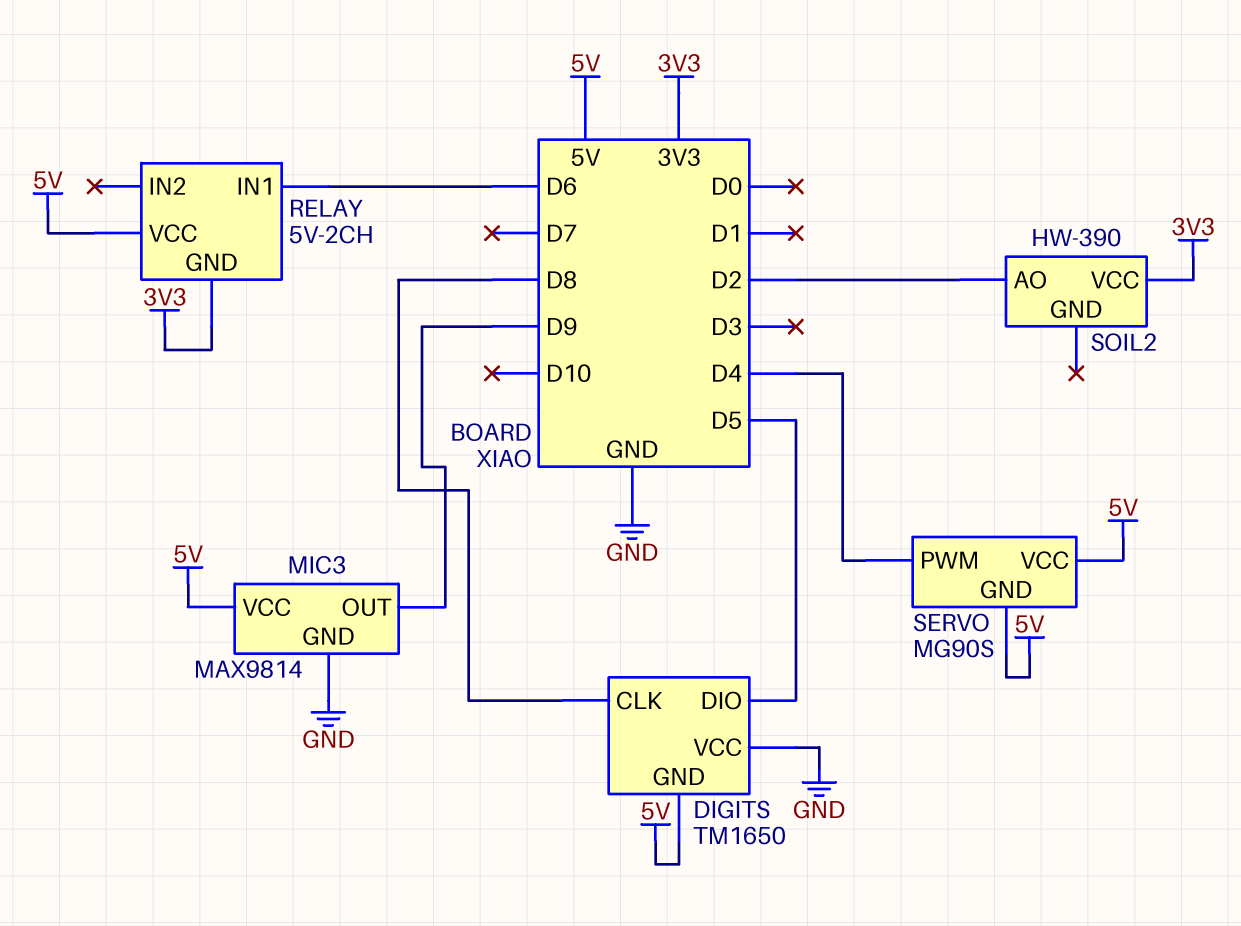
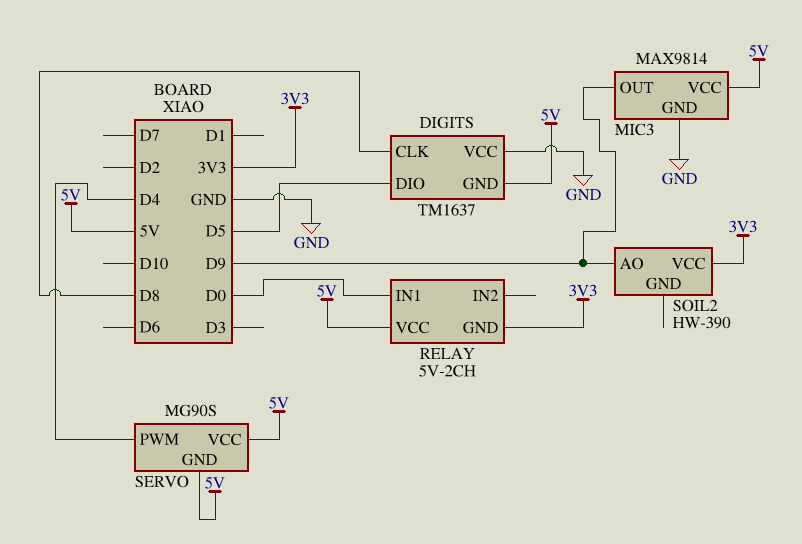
DIGITS: TM1650 -> TM1637
RELAY pin IN1: D6 -> D0
SOIL2 pin AO: D2 -> D9

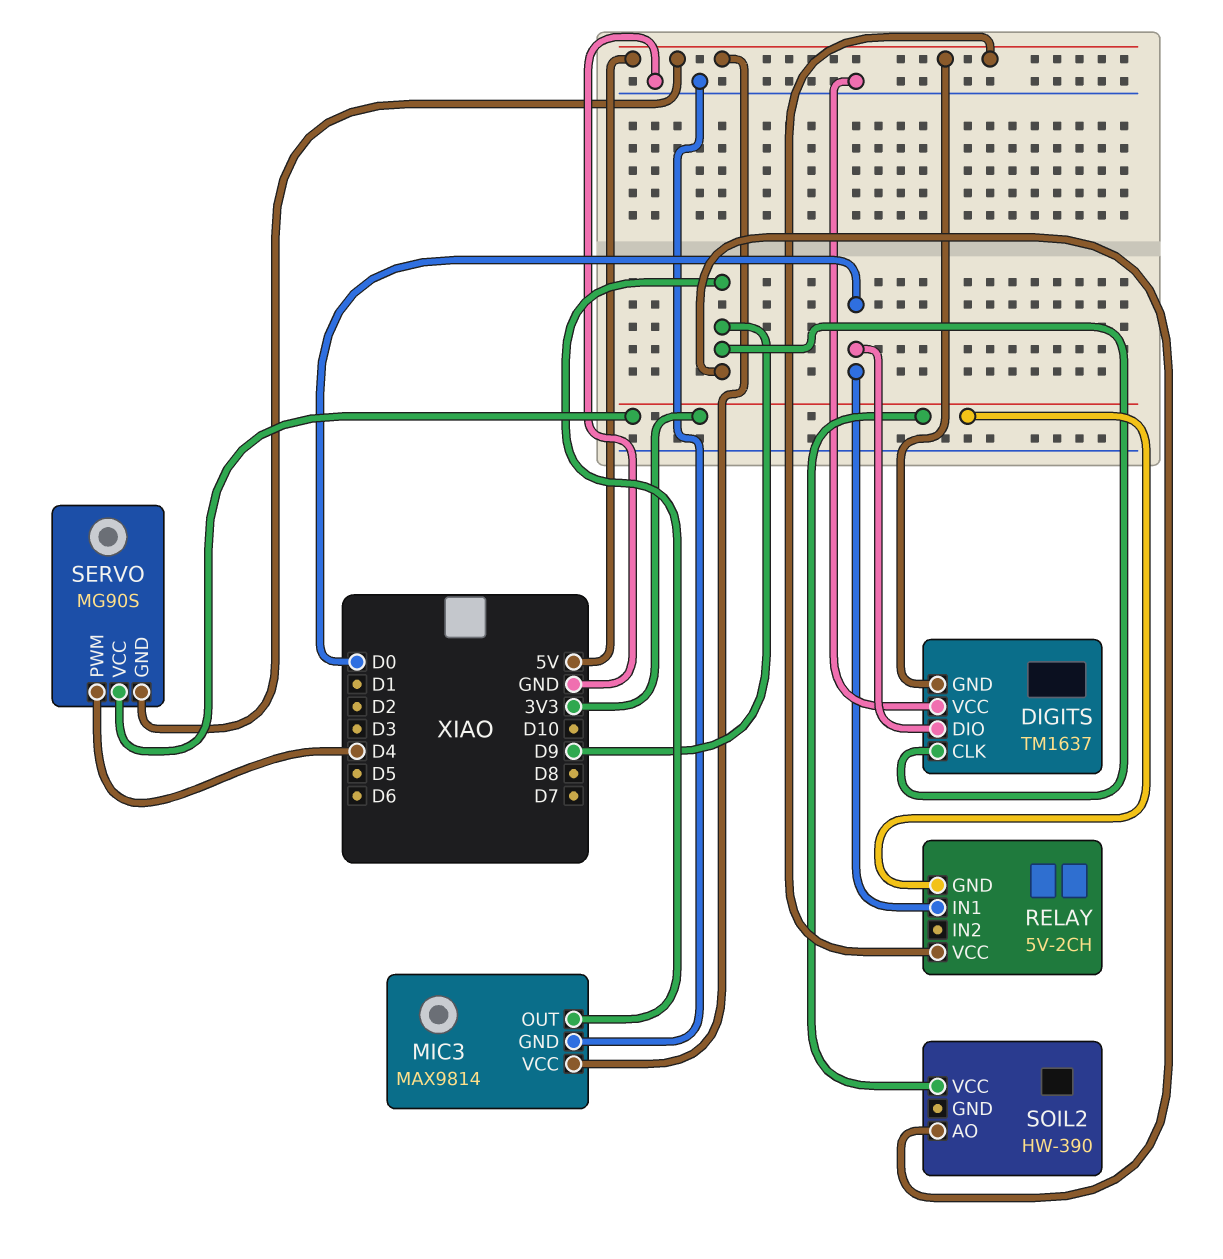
DIGITS pin CLK: D8 -> D9
DIGITS pin DIO: D5 -> D0
SERVO pin VCC: 5V -> 3V3

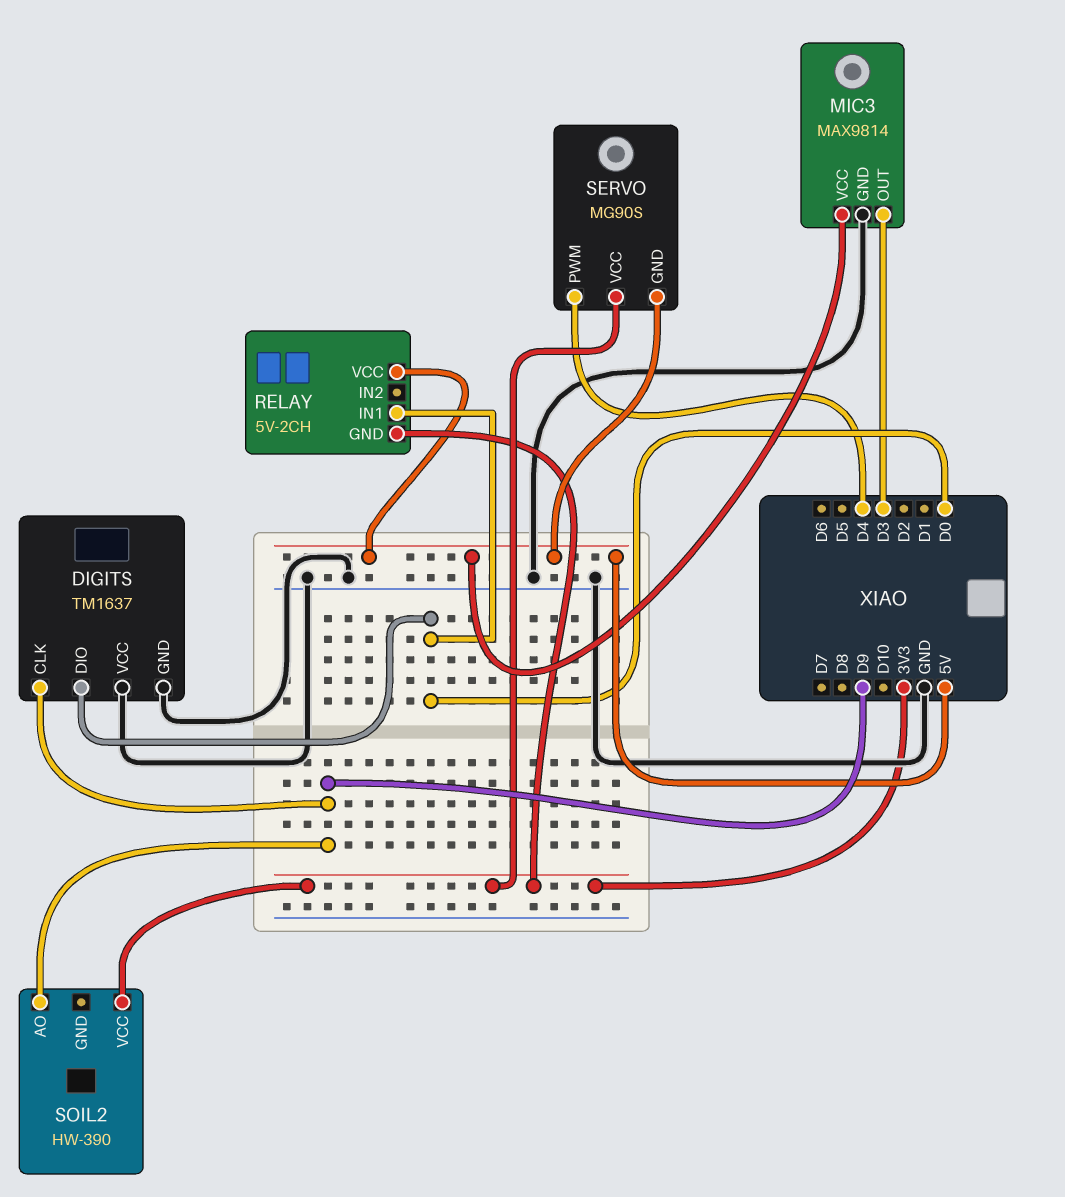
DIGITS pin GND: 5V -> GND
MIC3 pin OUT: D9 -> D3

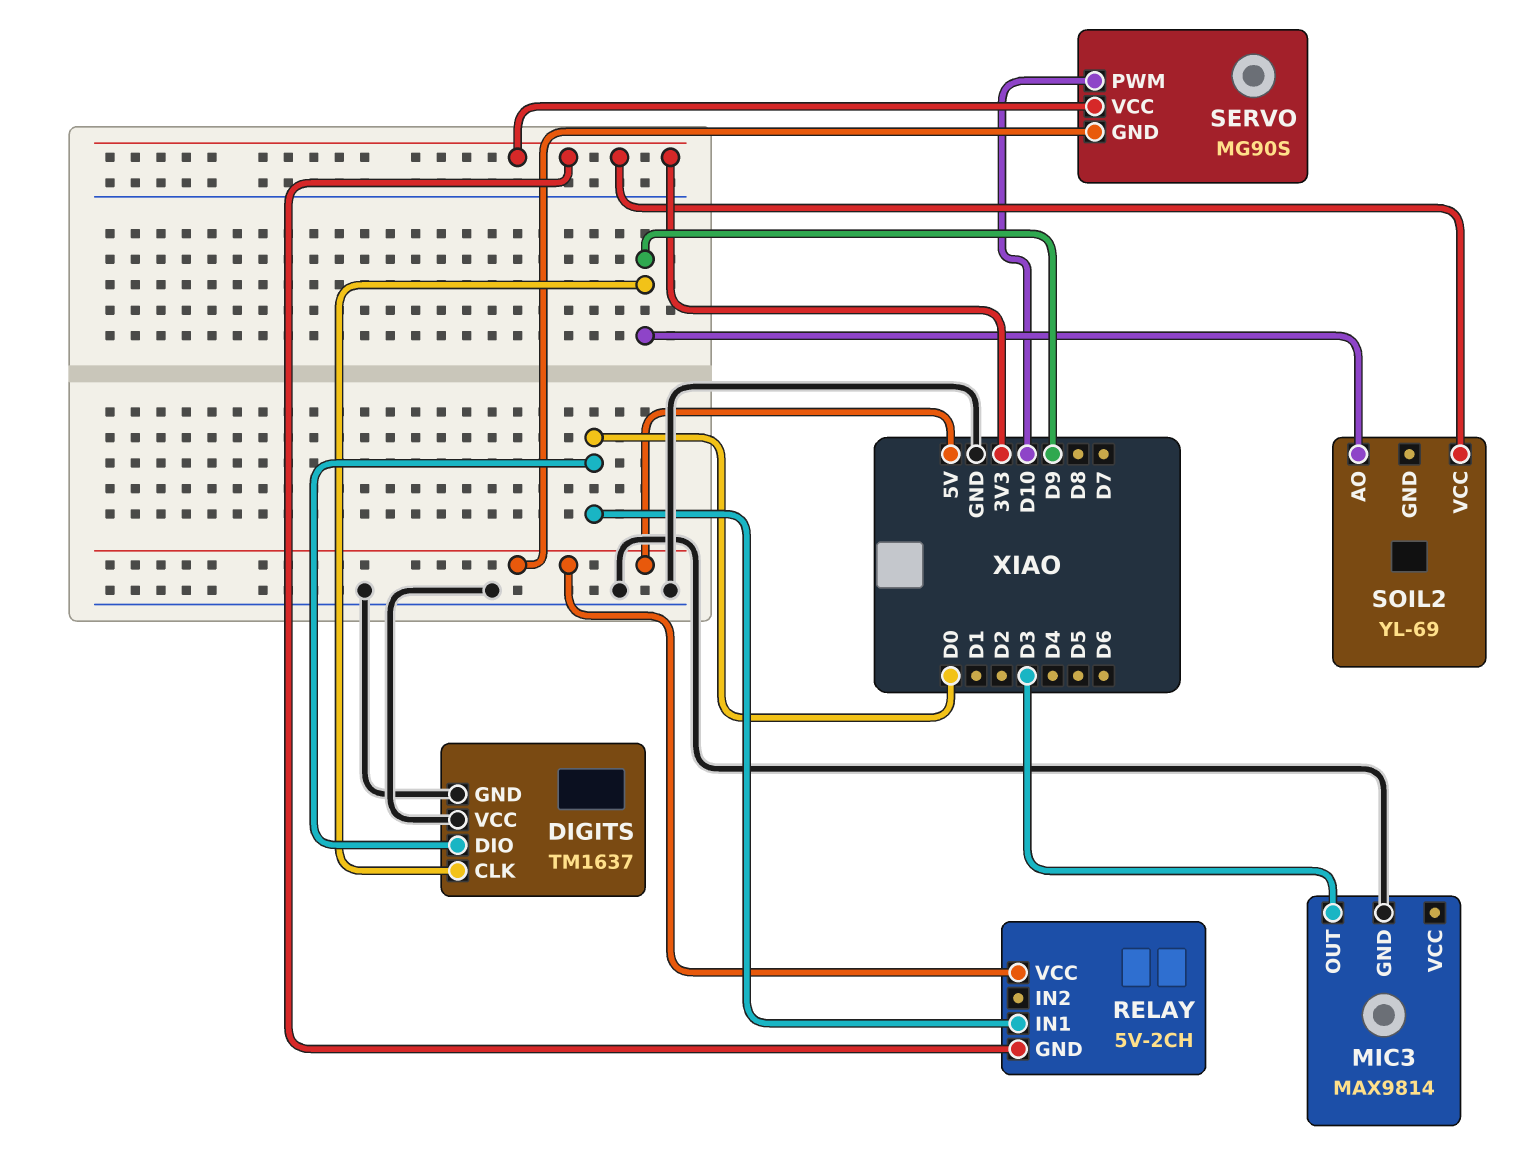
MIC3 pin VCC: 5V -> none
SERVO pin PWM: D4 -> D10
SOIL2: HW-390 -> YL-69

